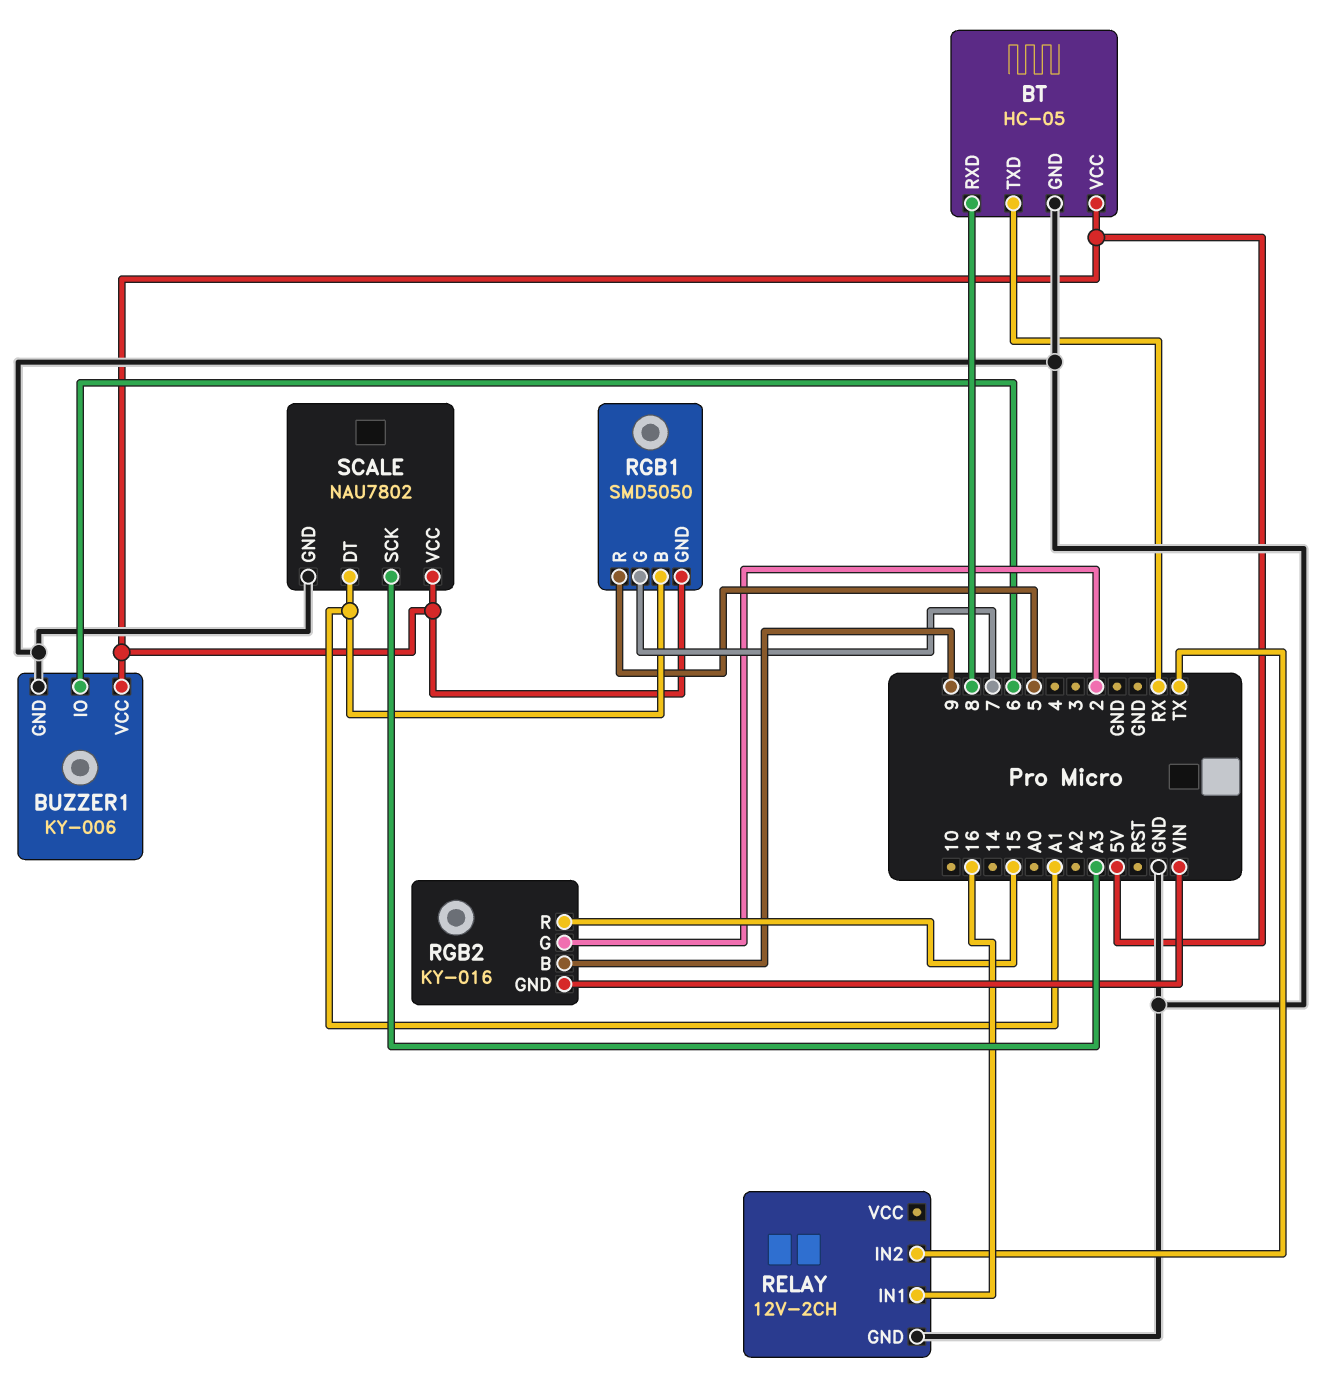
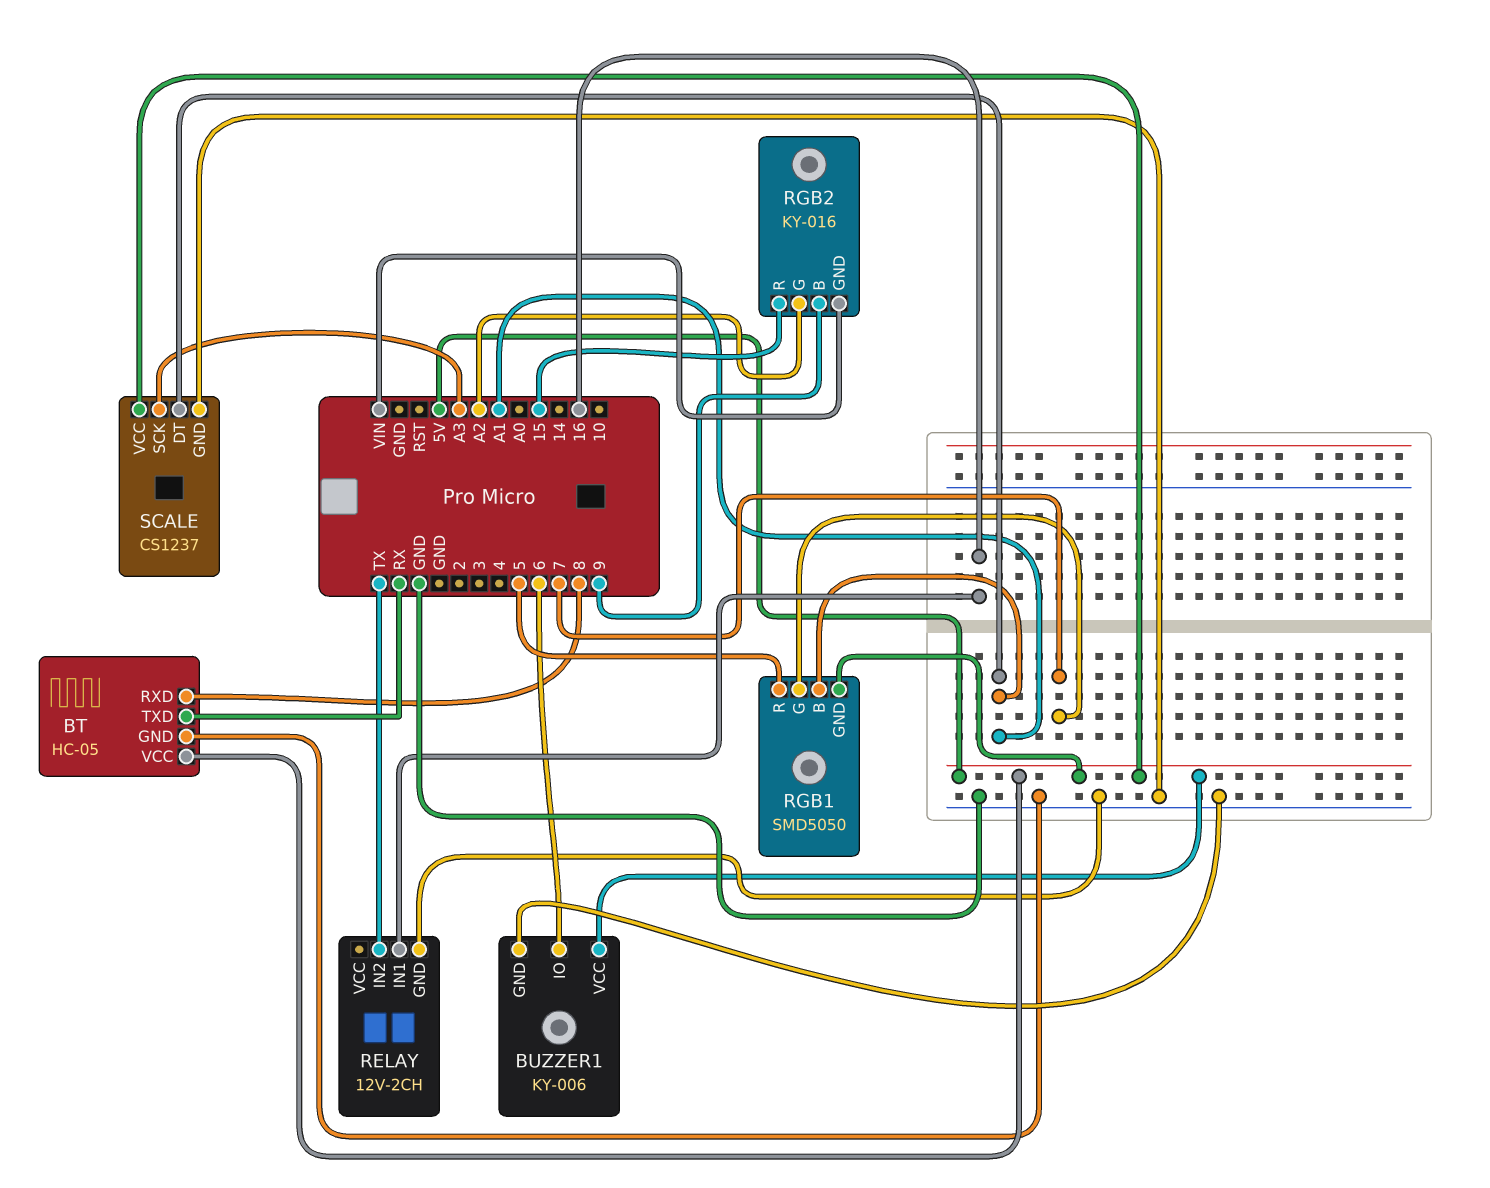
RGB2 pin G: 2 -> A2
SCALE: NAU7802 -> CS1237

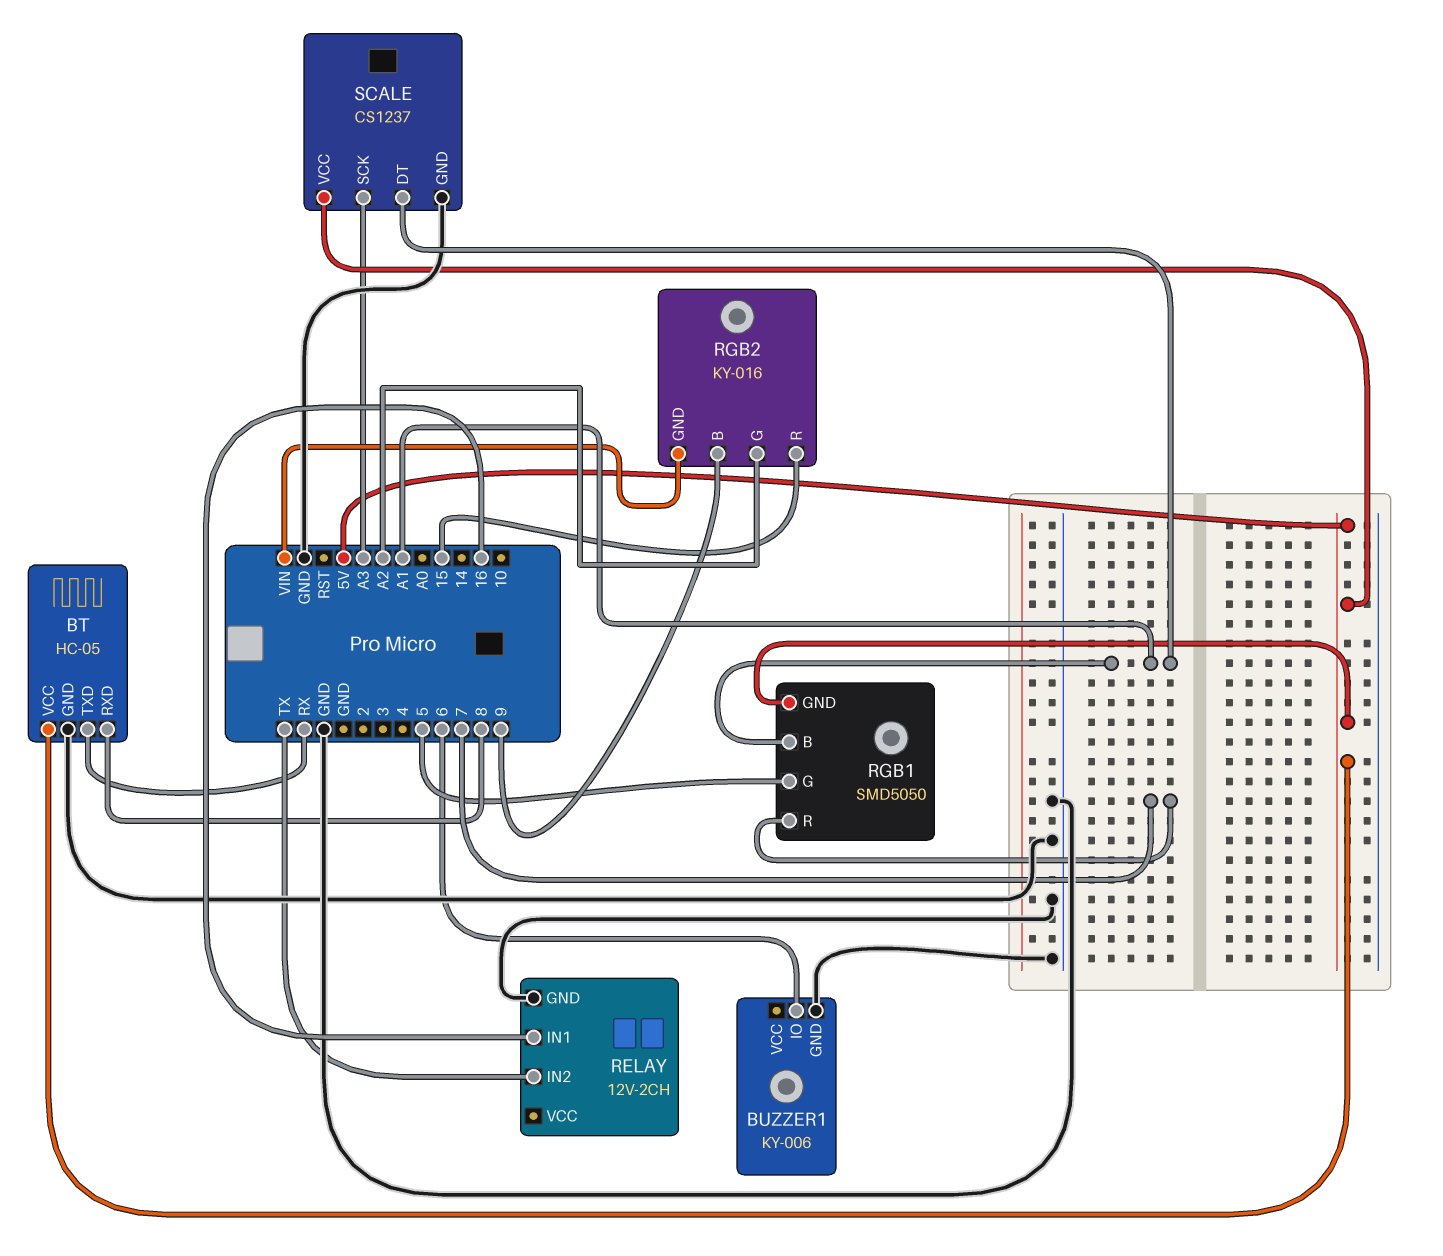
BUZZER1 pin VCC: 5V -> none
RGB1 pin G: 7 -> 5
RGB1 pin R: 5 -> 7

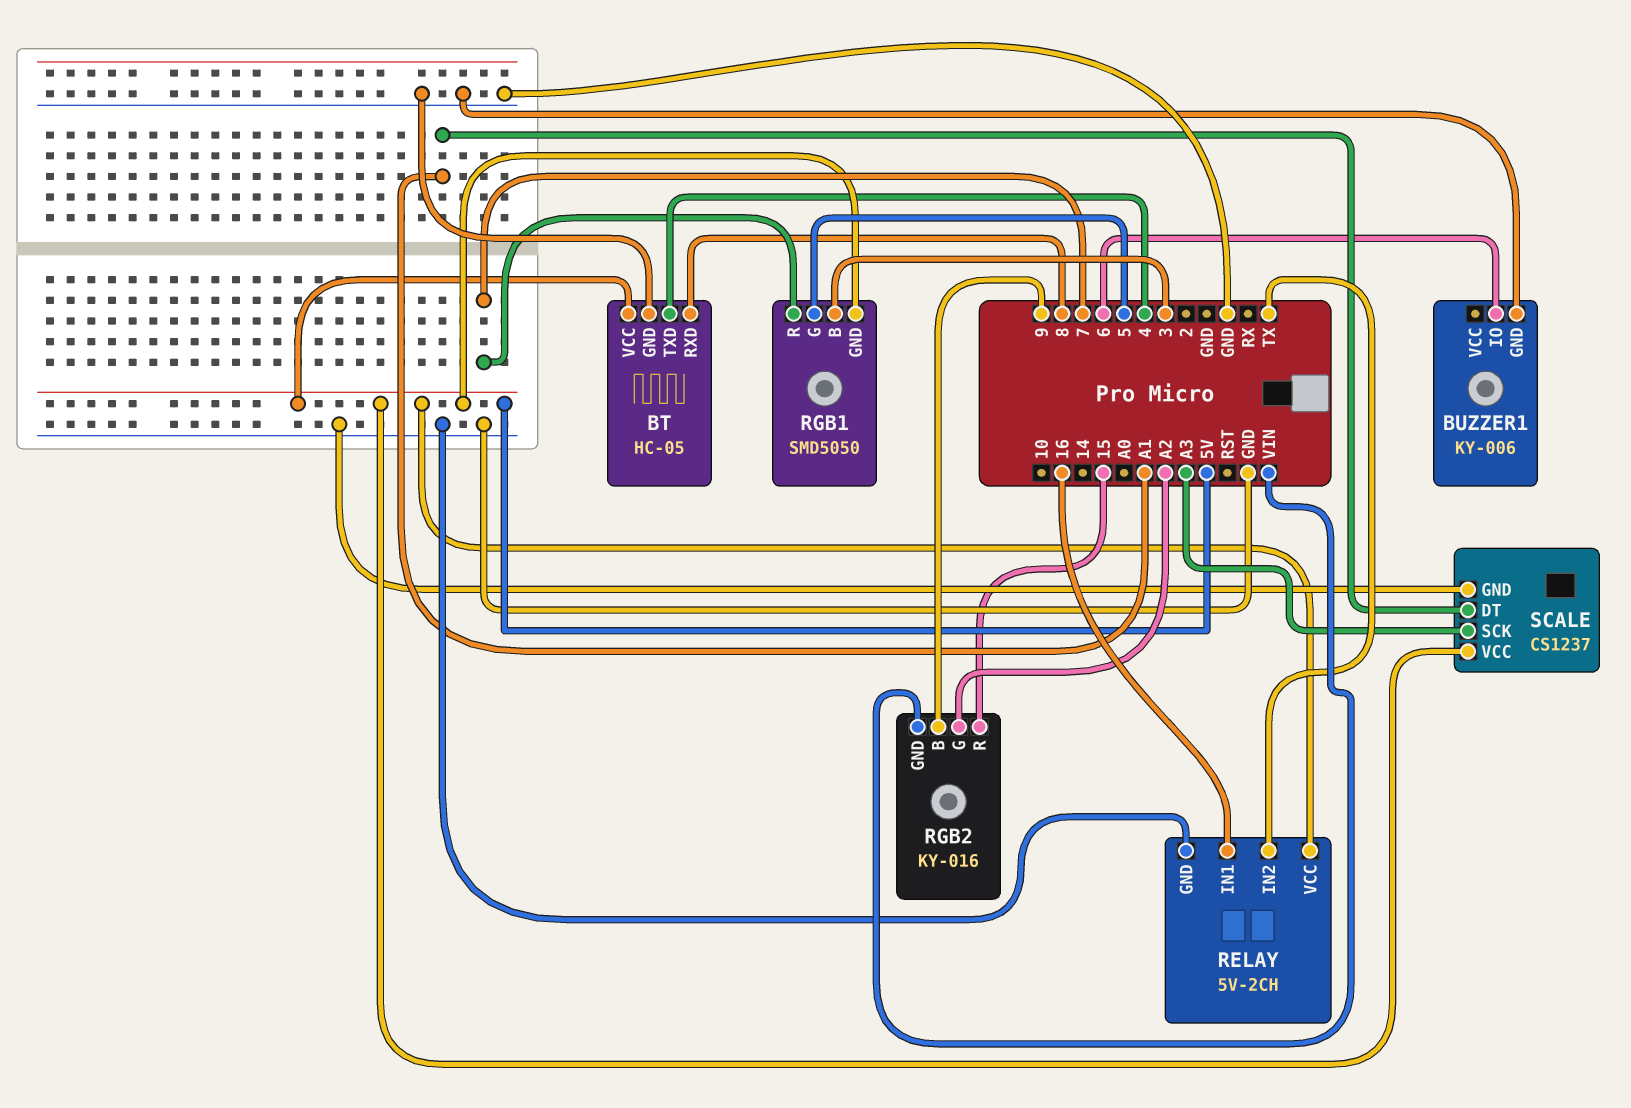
BT pin TXD: RX -> 4
RELAY: 12V-2CH -> 5V-2CH
RELAY pin VCC: none -> 5V
RGB1 pin B: A1 -> 3

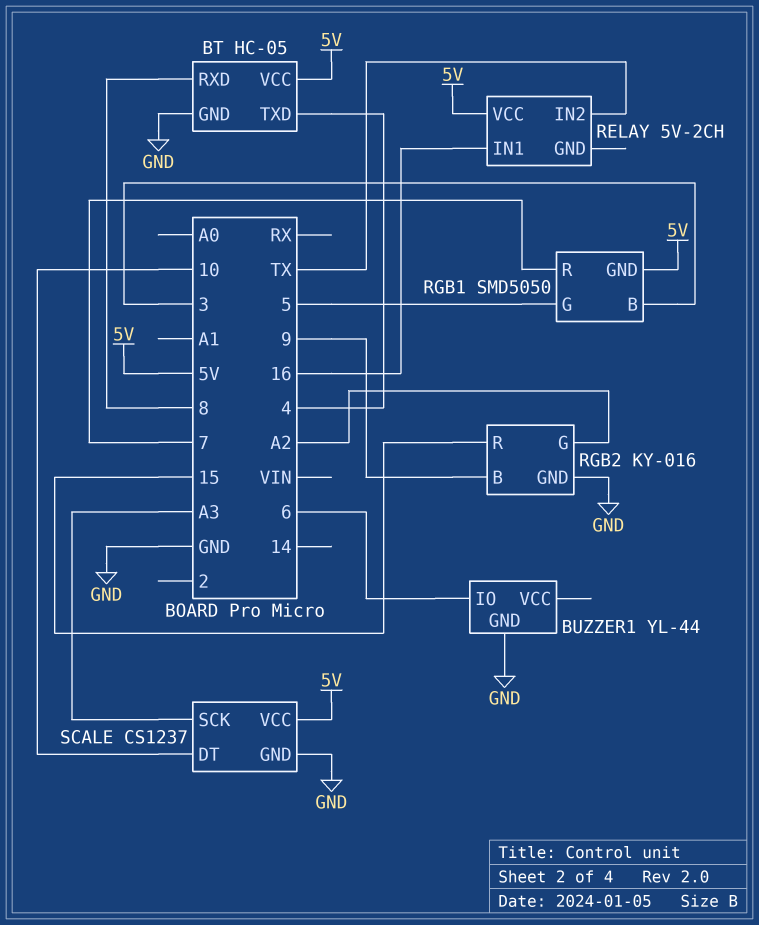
BUZZER1: KY-006 -> YL-44
RELAY pin GND: GND -> none
RGB2 pin GND: VIN -> GND
SCALE pin DT: A1 -> 10

